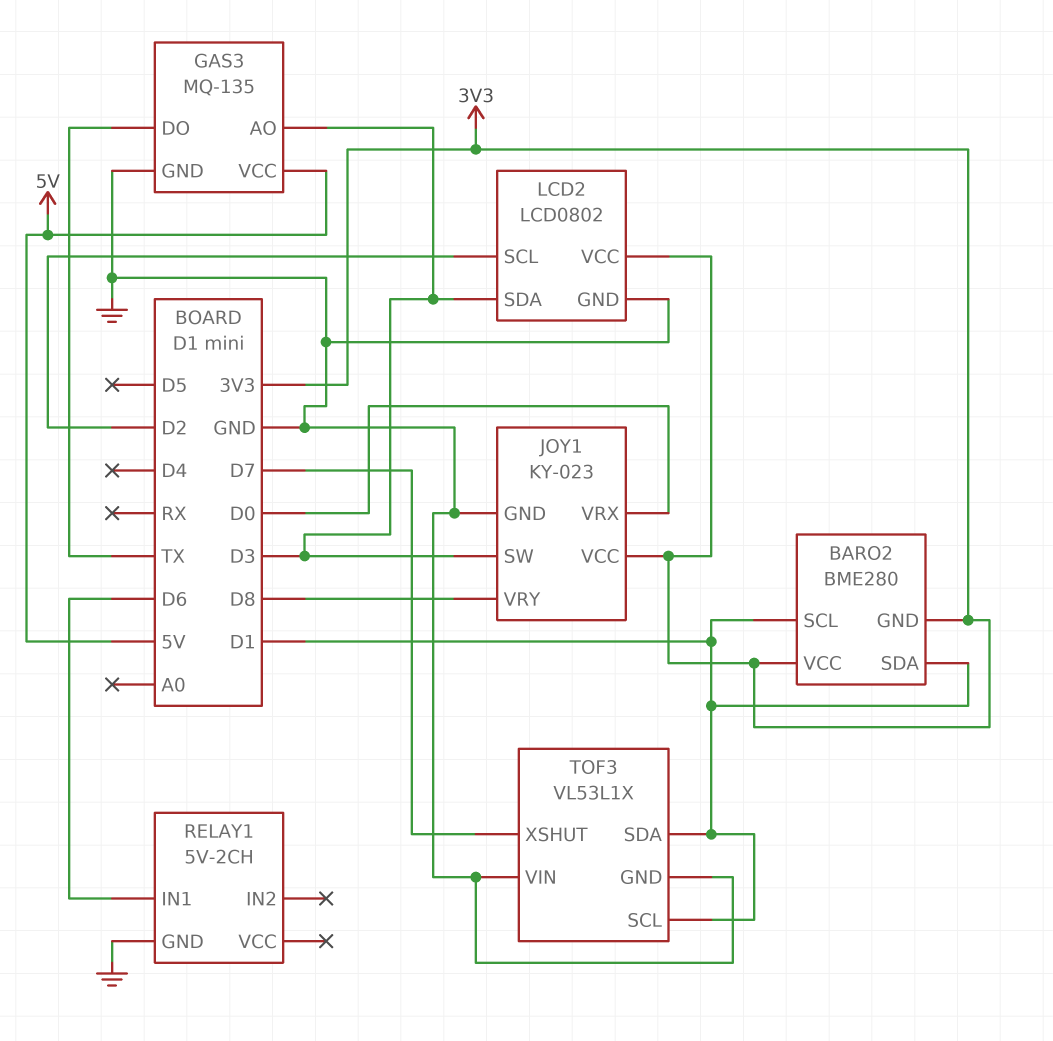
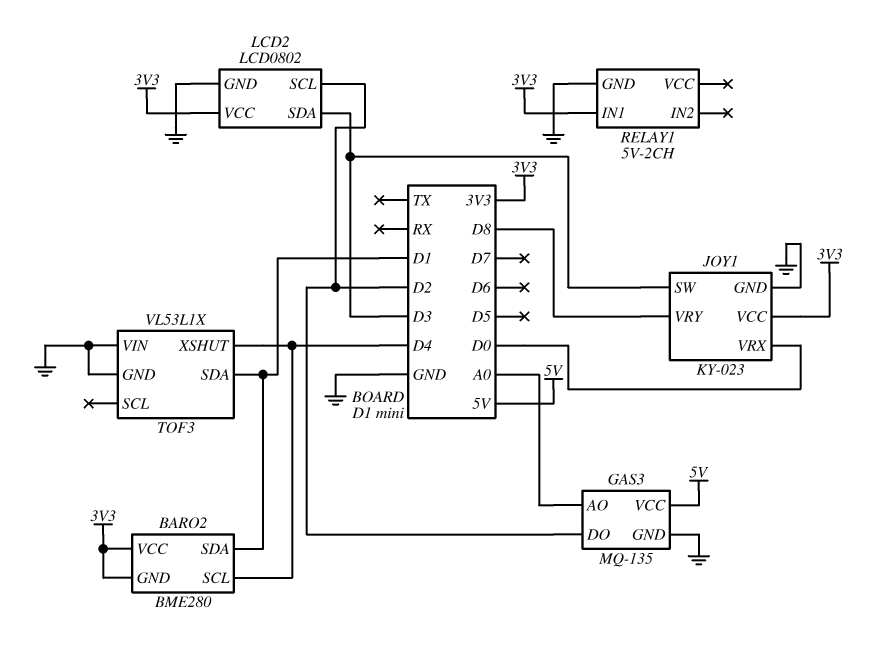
BARO2 pin SCL: D1 -> D4
GAS3 pin AO: D3 -> A0
GAS3 pin DO: TX -> D2
RELAY1 pin IN1: D6 -> 3V3
TOF3 pin SCL: D1 -> none
TOF3 pin XSHUT: D7 -> D4

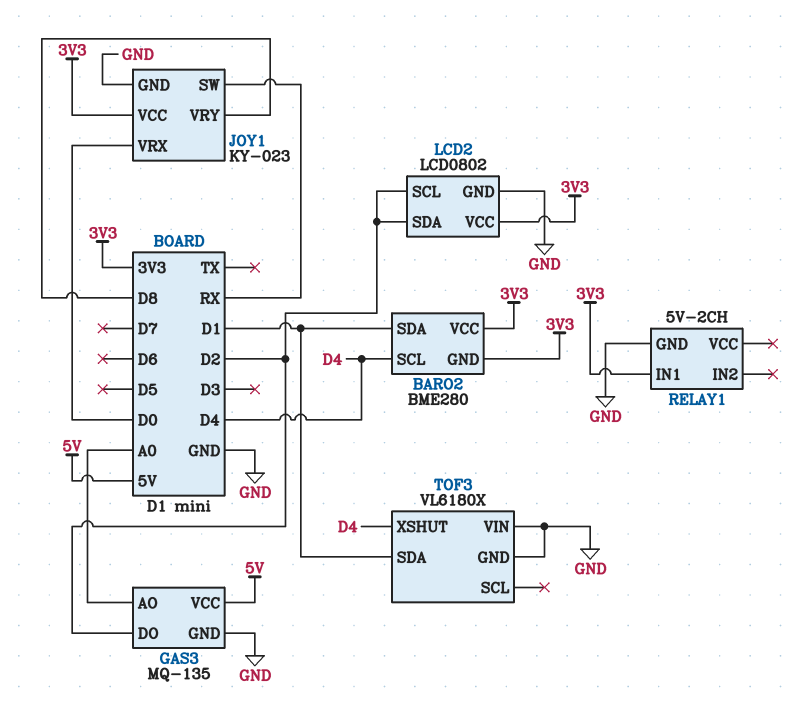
JOY1 pin SW: D3 -> RX
LCD2 pin SDA: D3 -> D2
TOF3: VL53L1X -> VL6180X

